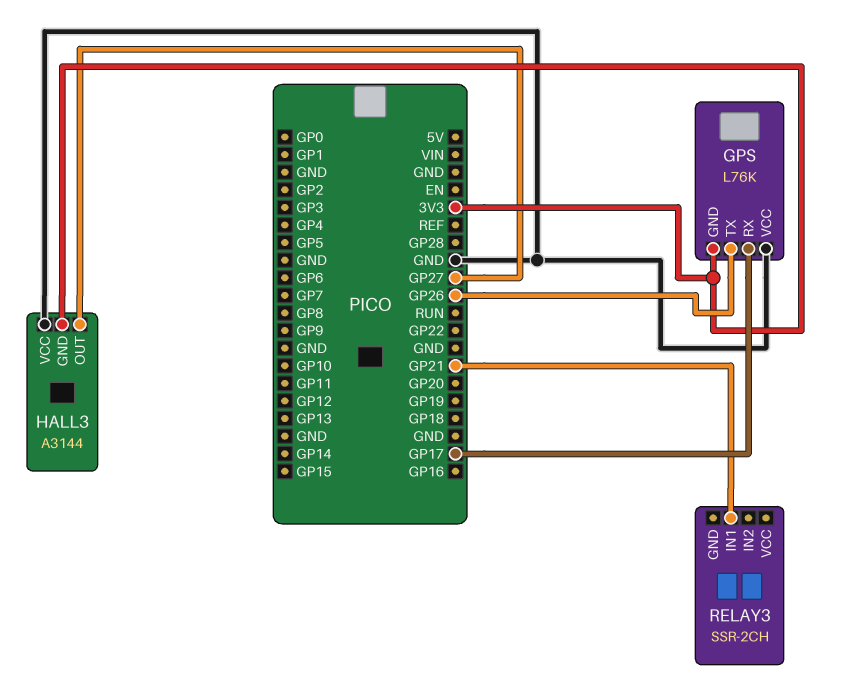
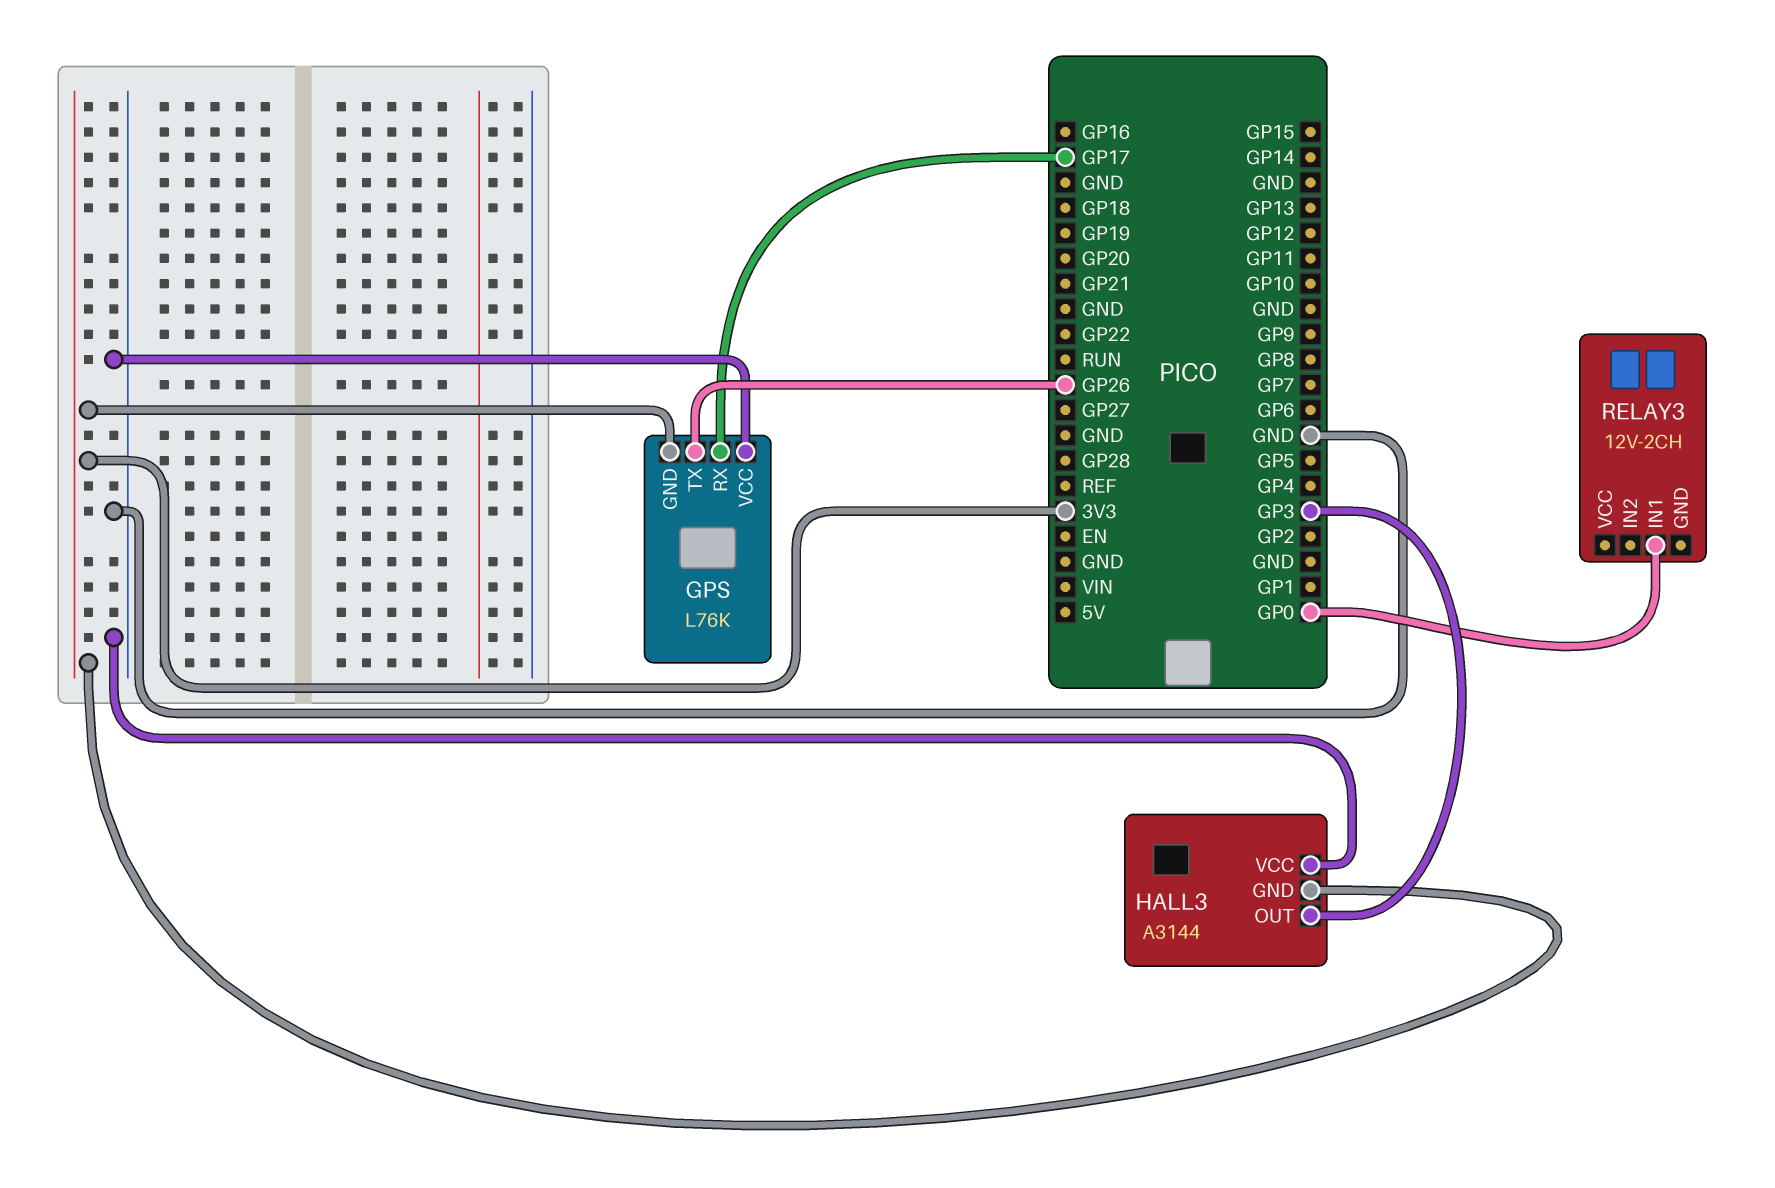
HALL3 pin OUT: GP27 -> GP3
RELAY3: SSR-2CH -> 12V-2CH
RELAY3 pin IN1: GP21 -> GP0

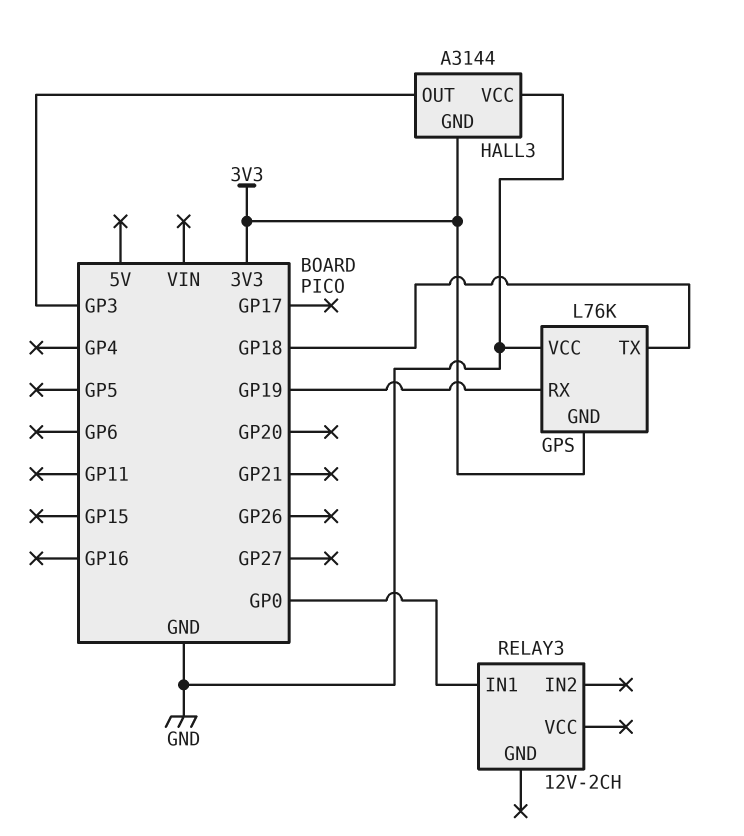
GPS pin RX: GP17 -> GP19
GPS pin TX: GP26 -> GP18

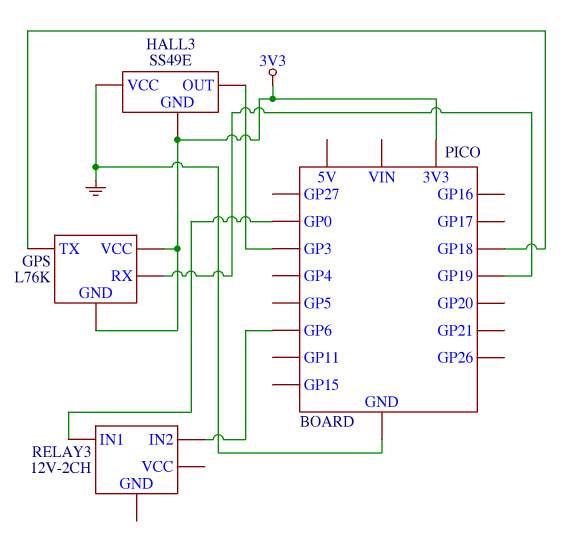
GPS pin VCC: GND -> 3V3
HALL3: A3144 -> SS49E
RELAY3 pin IN2: none -> GP6

